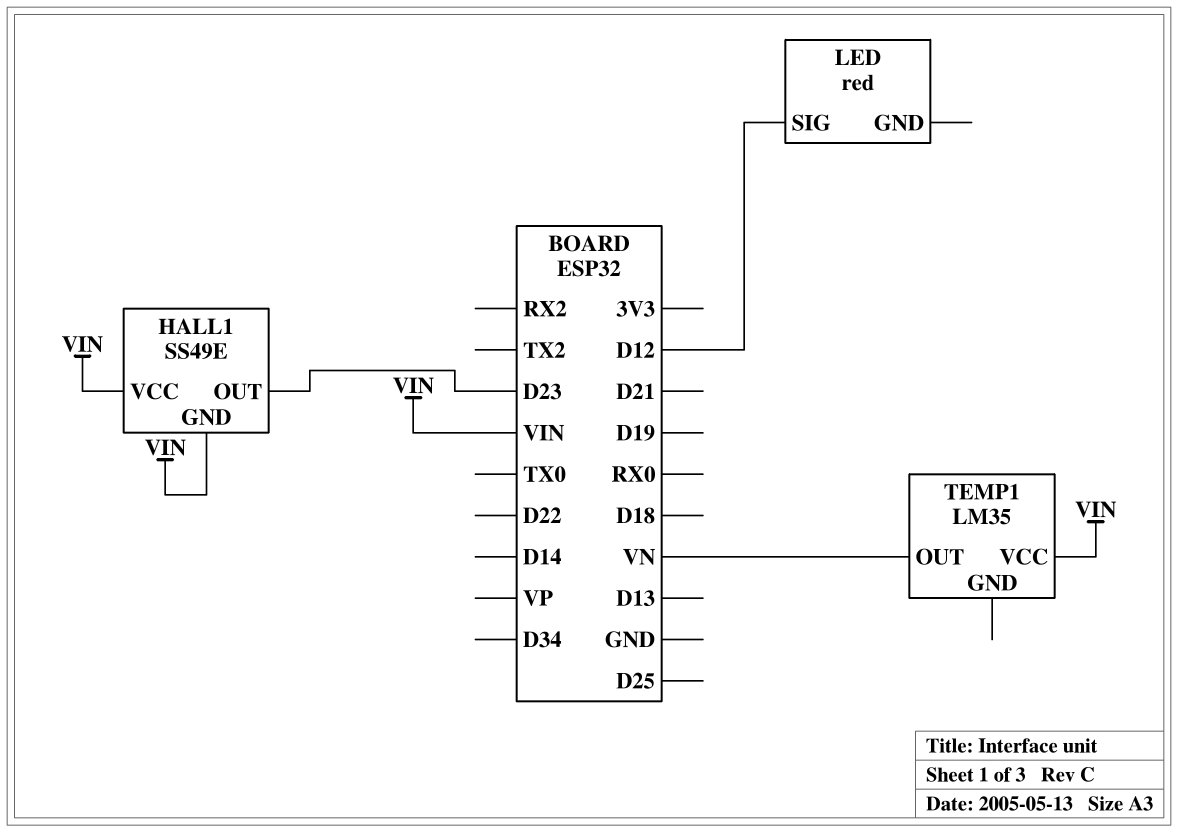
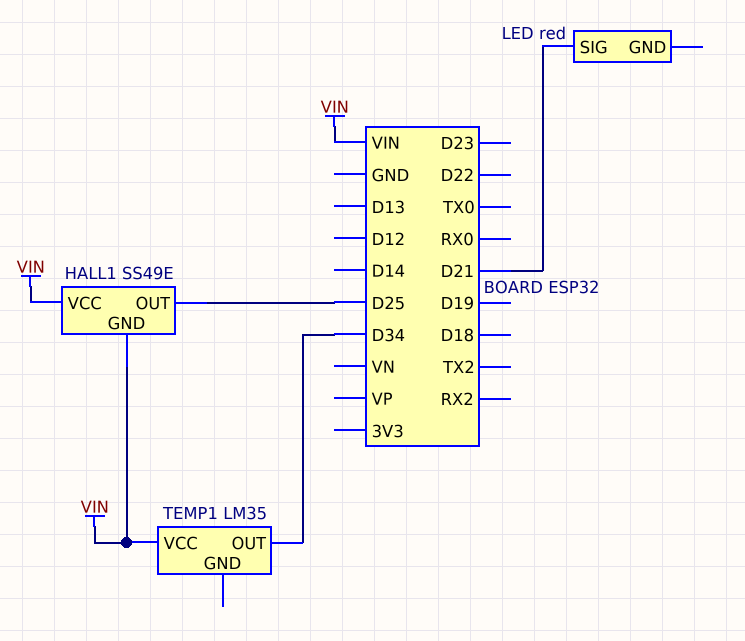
HALL1 pin OUT: D23 -> D25
LED pin SIG: D12 -> D21
TEMP1 pin OUT: VN -> D34

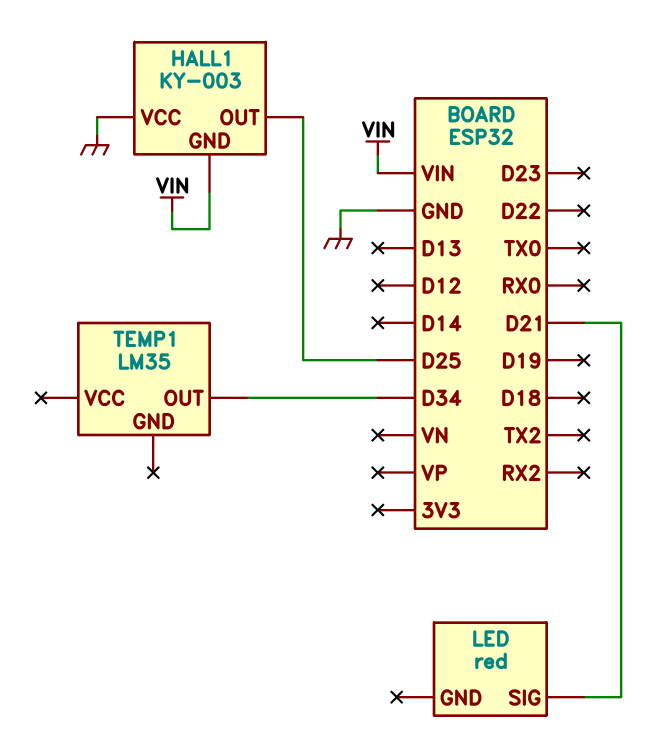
HALL1: SS49E -> KY-003
HALL1 pin VCC: VIN -> GND
TEMP1 pin VCC: VIN -> none

